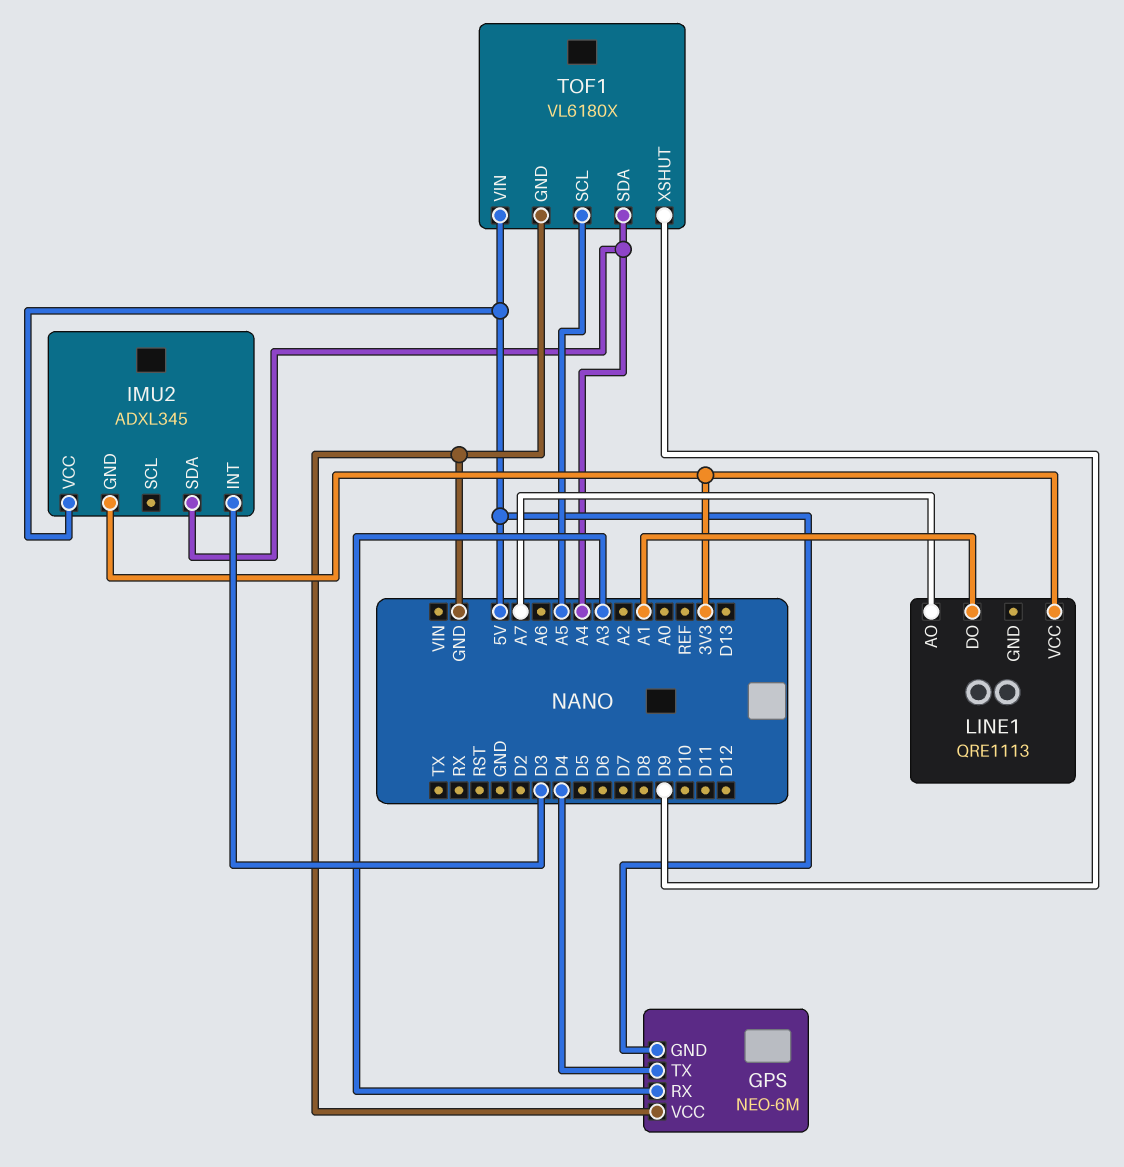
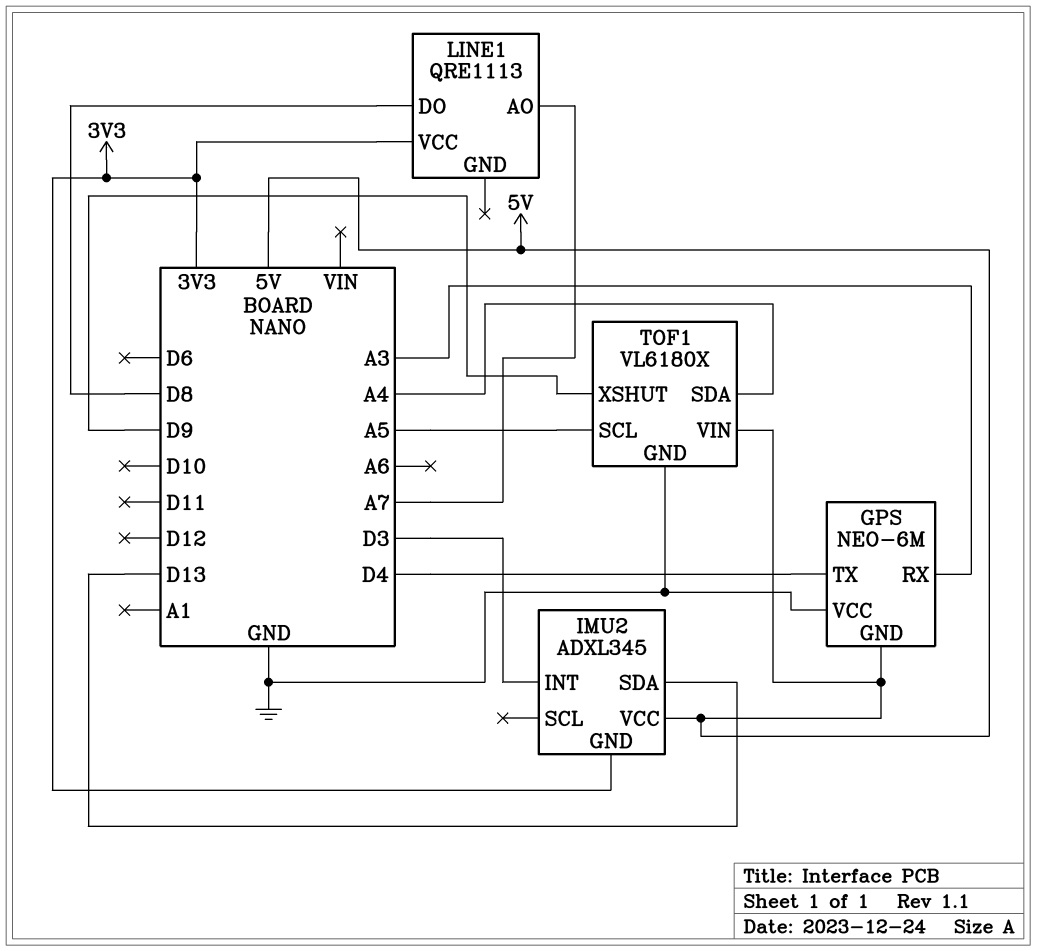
IMU2 pin SDA: A4 -> D13
LINE1 pin DO: A1 -> D8

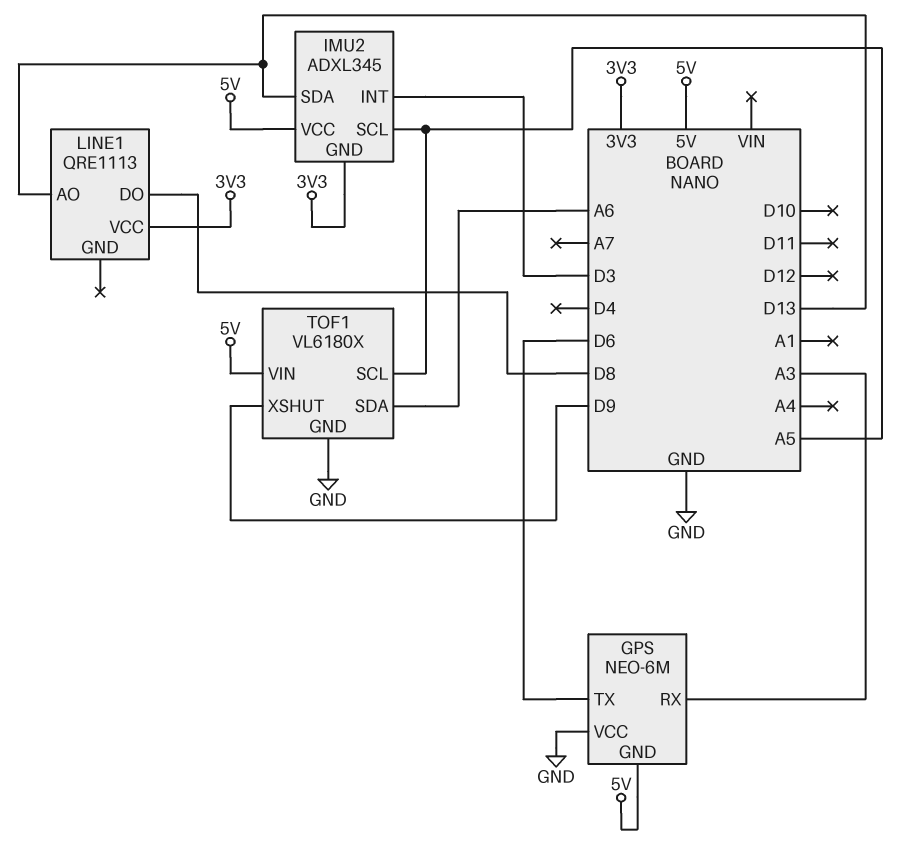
GPS pin TX: D4 -> D6
IMU2 pin SCL: none -> A5
LINE1 pin AO: A7 -> D13
TOF1 pin SDA: A4 -> A6

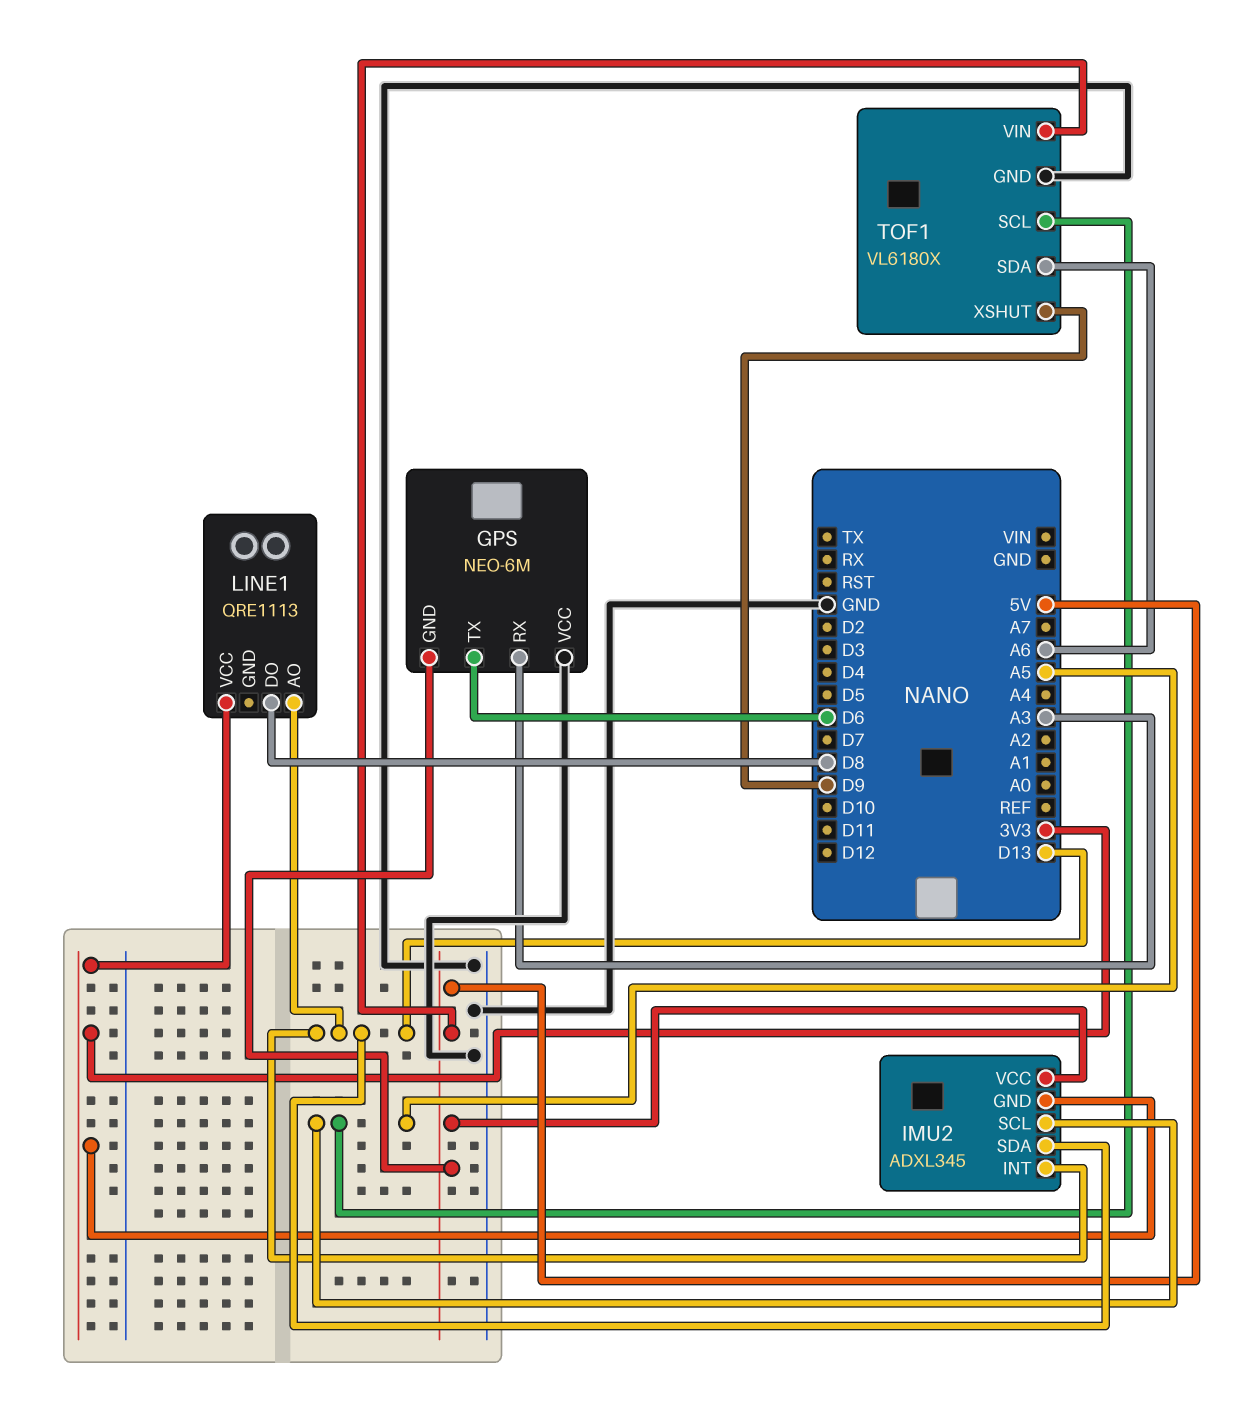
IMU2 pin INT: D3 -> D13

